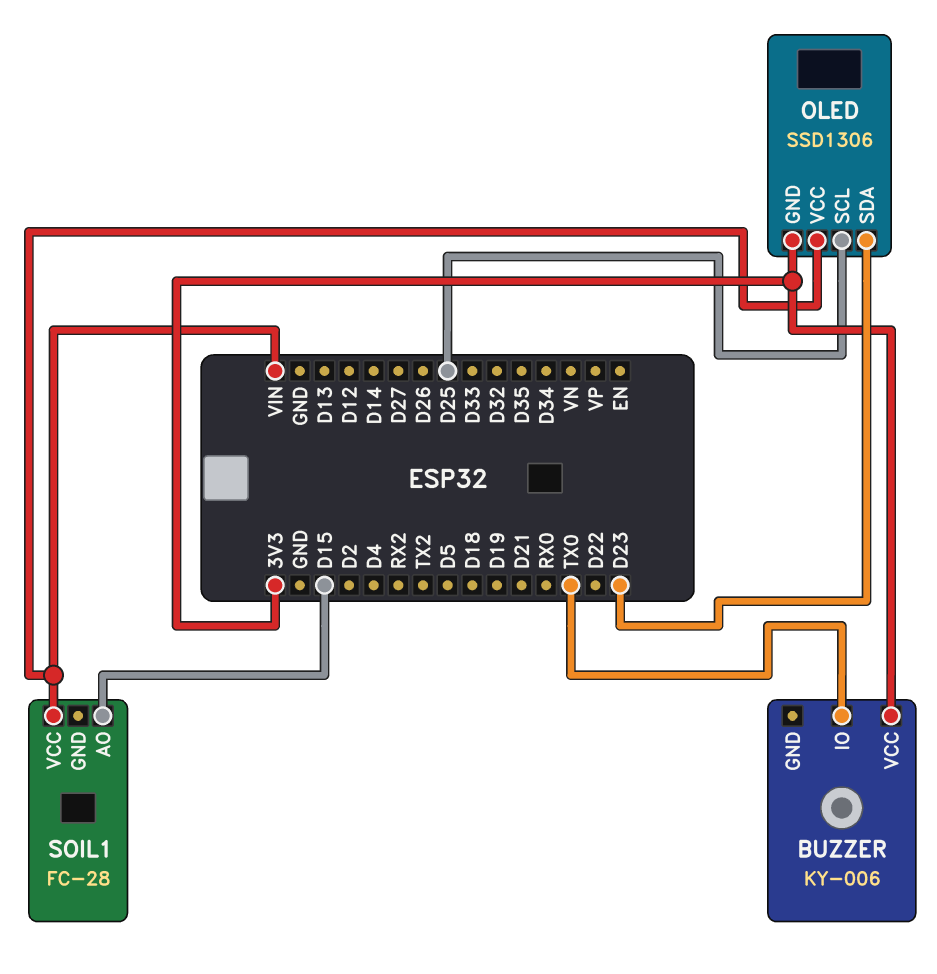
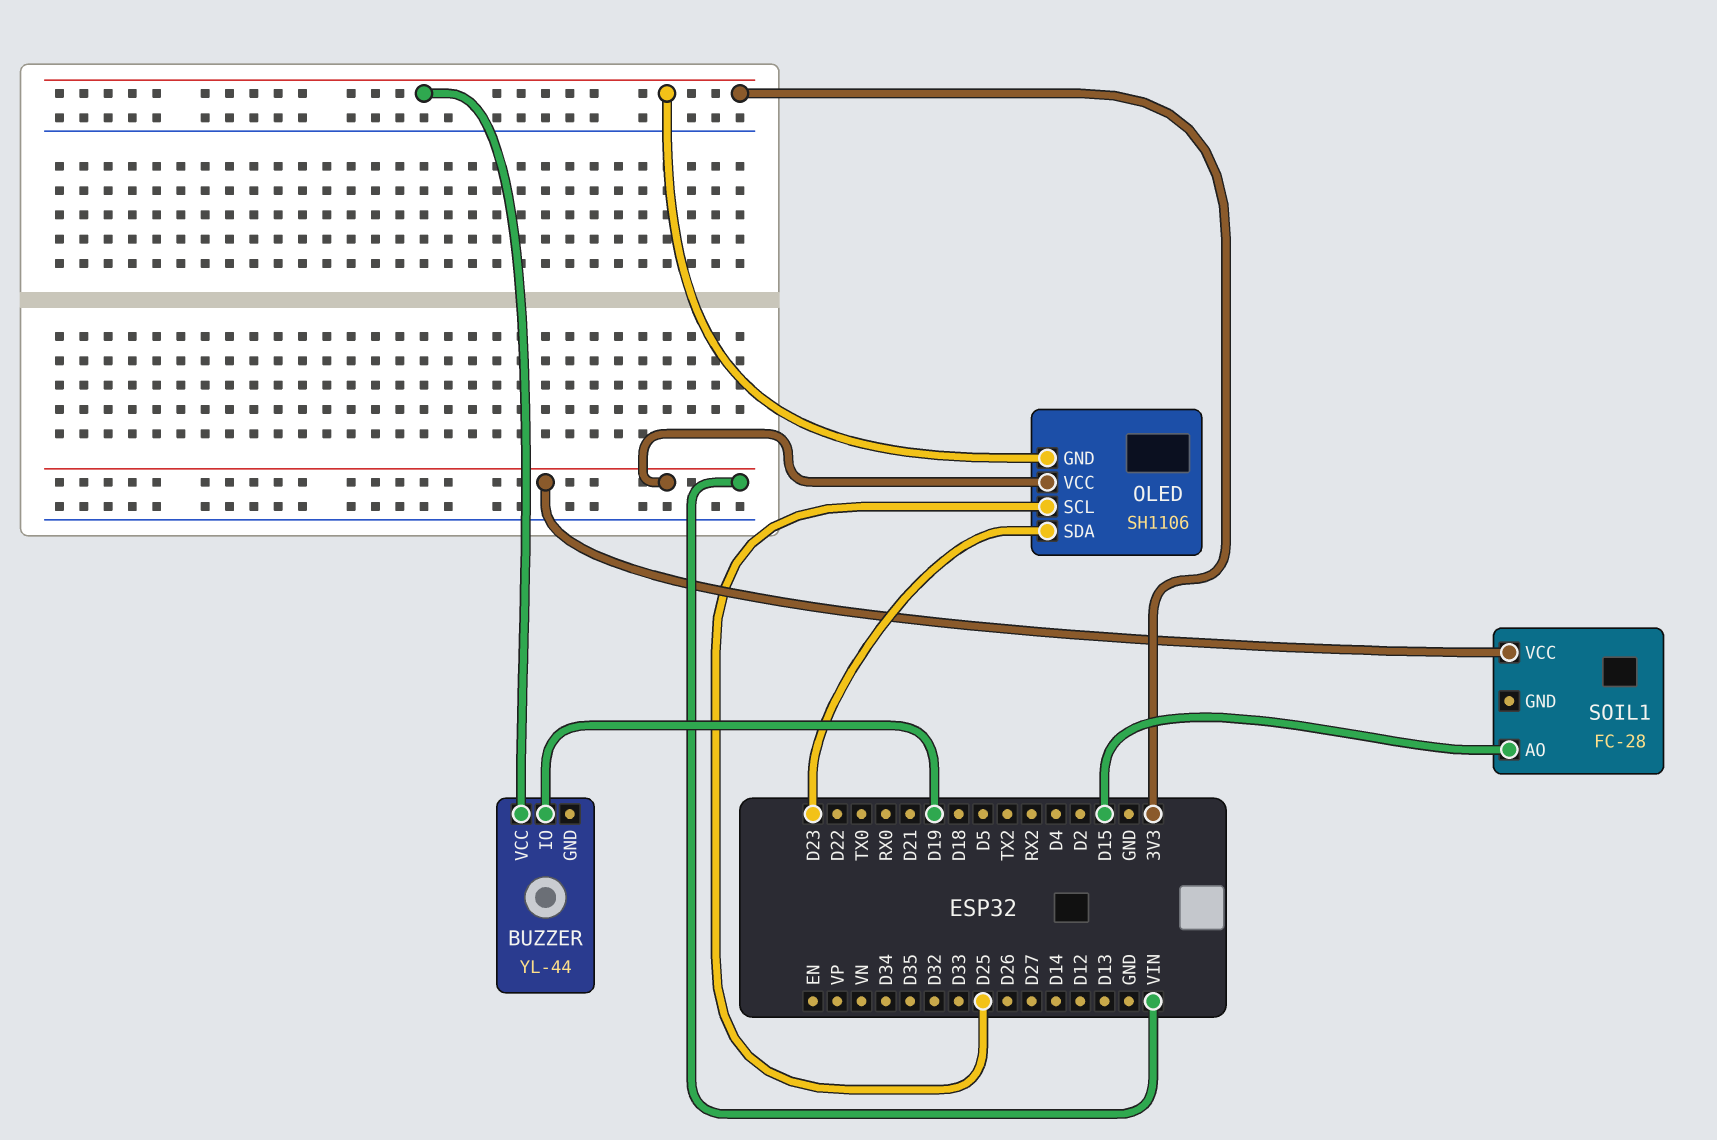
BUZZER: KY-006 -> YL-44
BUZZER pin IO: TX0 -> D19
OLED: SSD1306 -> SH1106

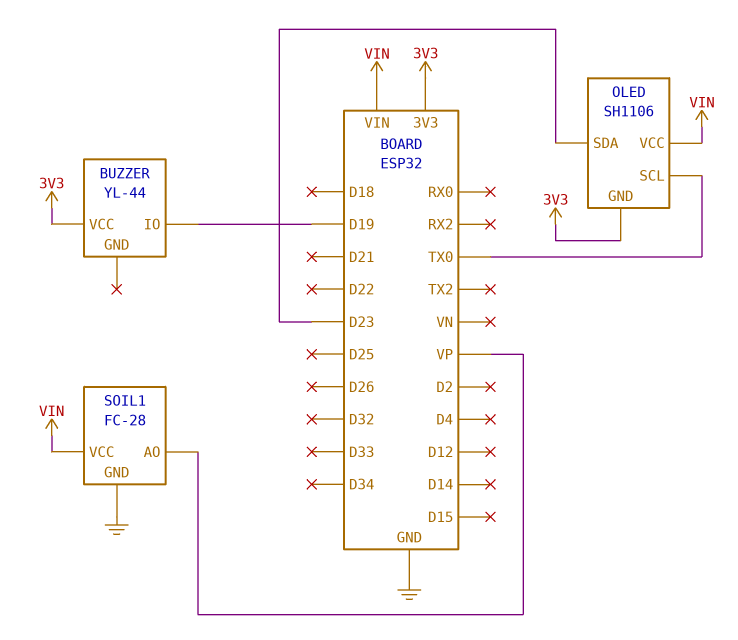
OLED pin SCL: D25 -> TX0
SOIL1 pin AO: D15 -> VP
SOIL1 pin GND: none -> GND

